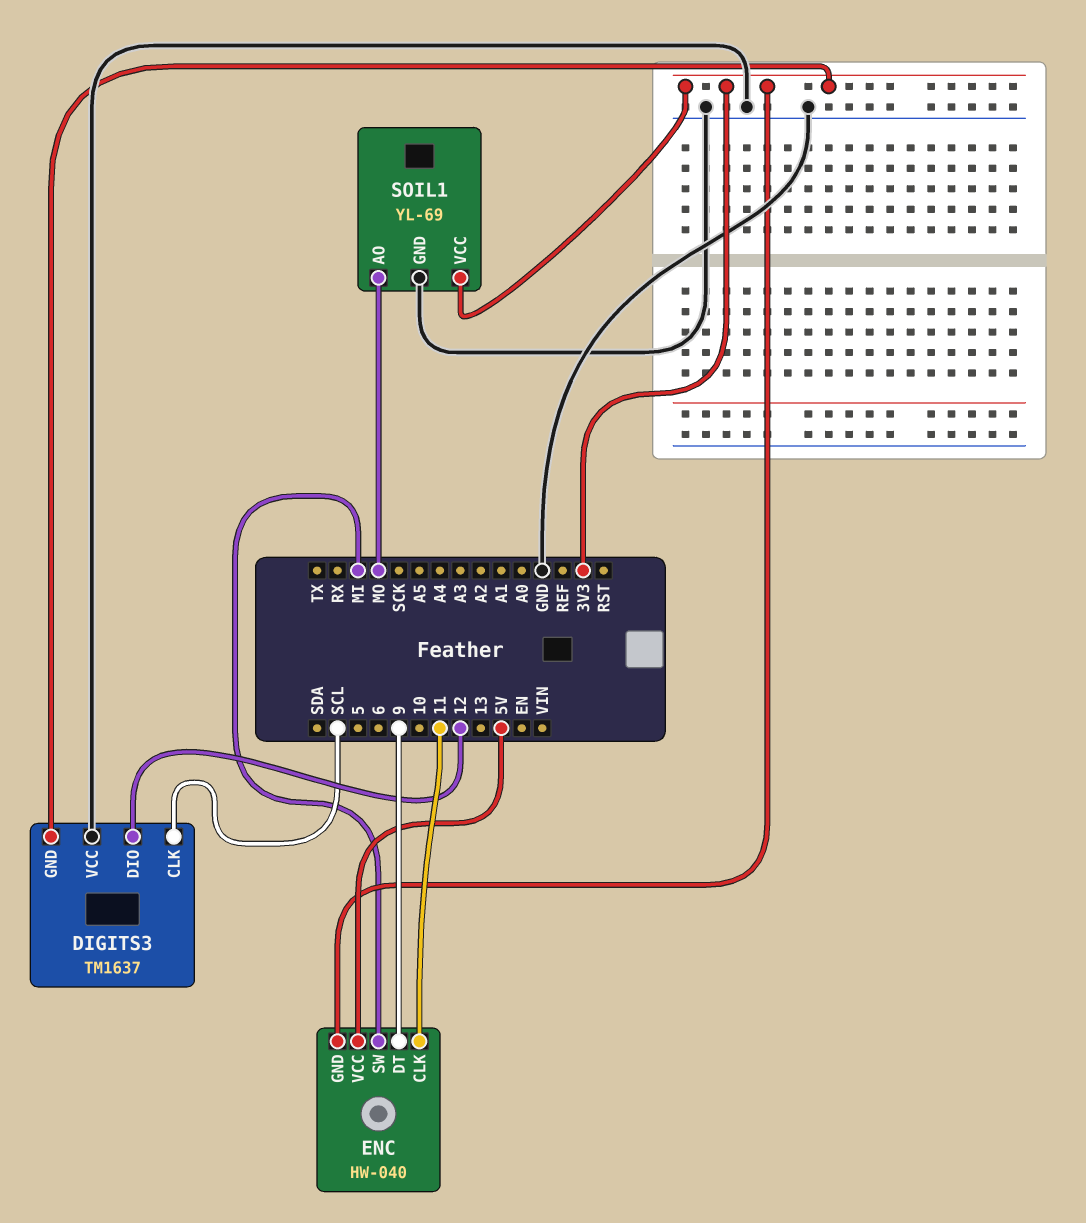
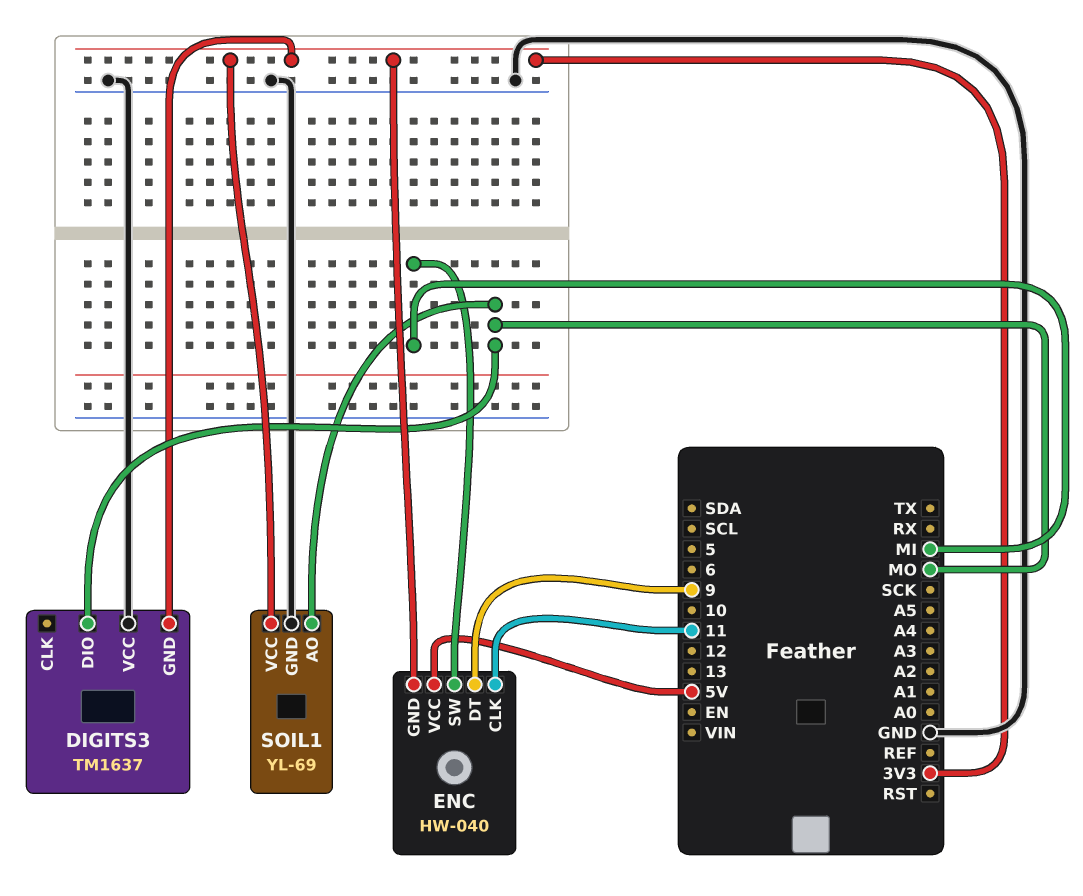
DIGITS3 pin CLK: SCL -> none
DIGITS3 pin DIO: 12 -> MO

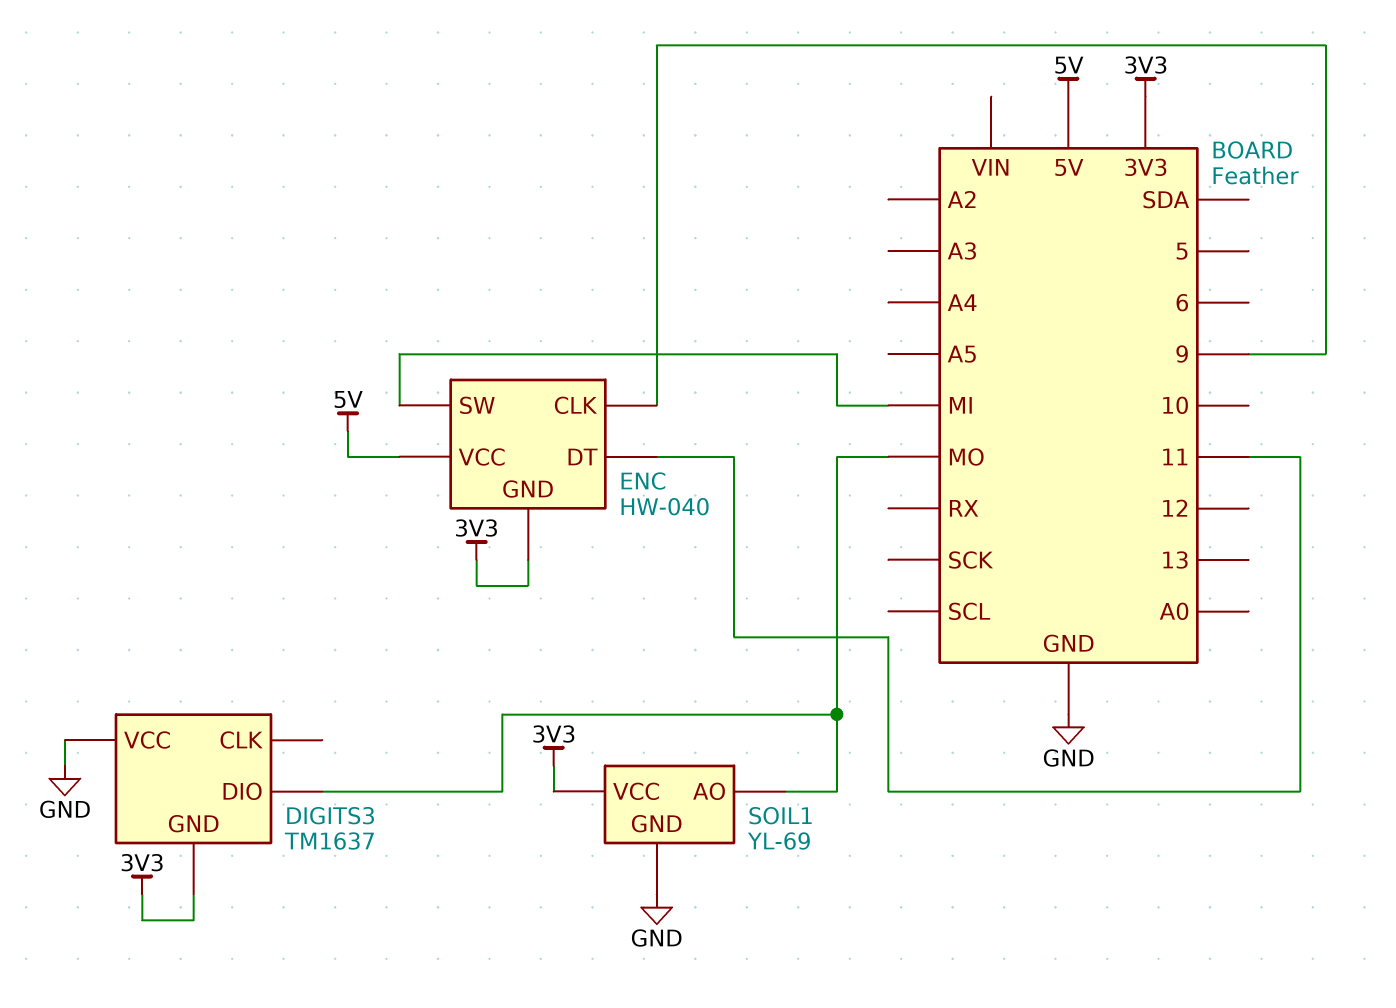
ENC pin CLK: 11 -> 9
ENC pin DT: 9 -> 11

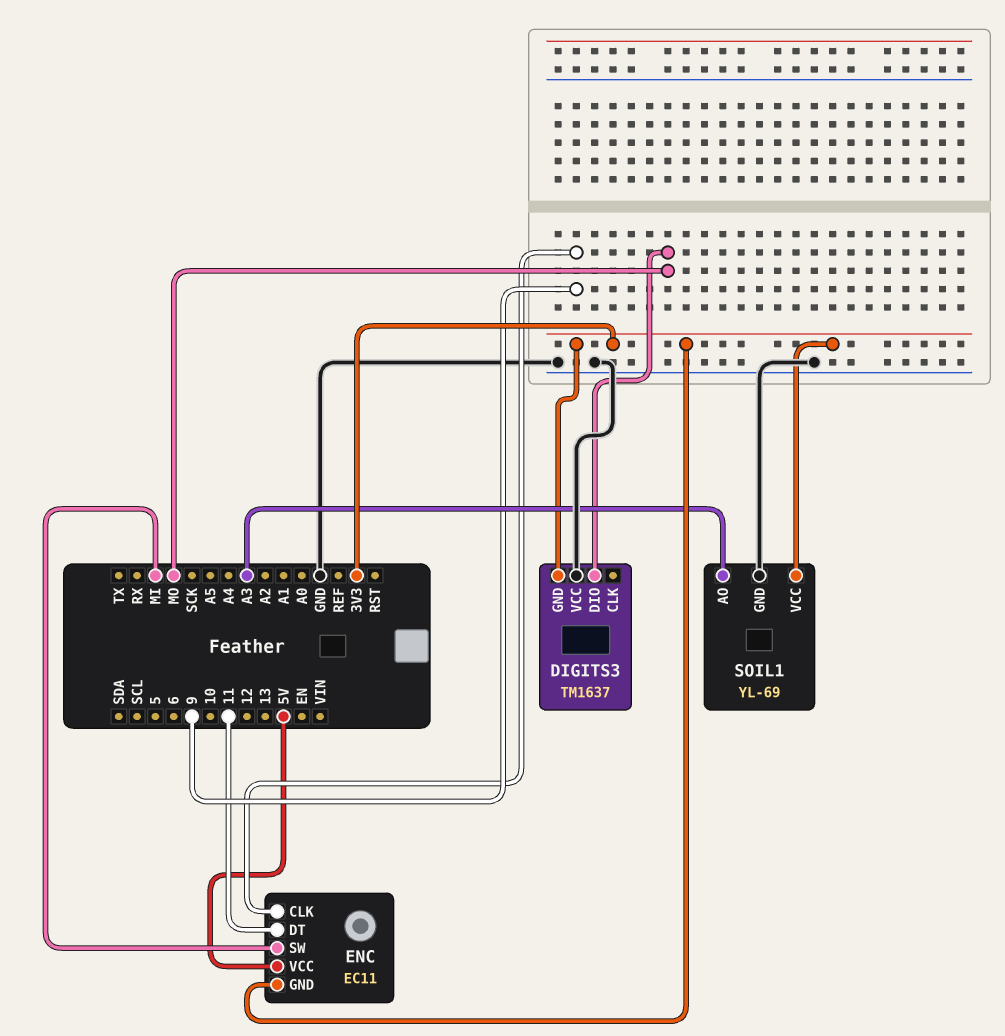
ENC: HW-040 -> EC11
SOIL1 pin AO: MO -> A3

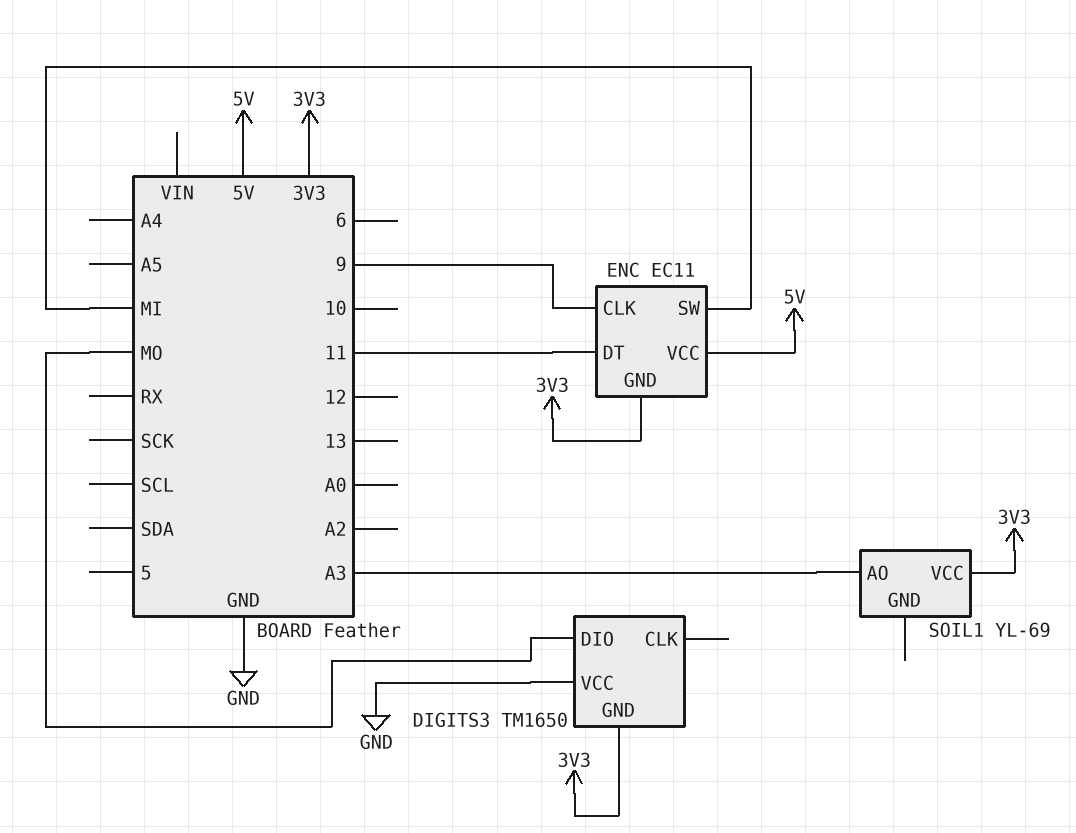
DIGITS3: TM1637 -> TM1650
SOIL1 pin GND: GND -> none

